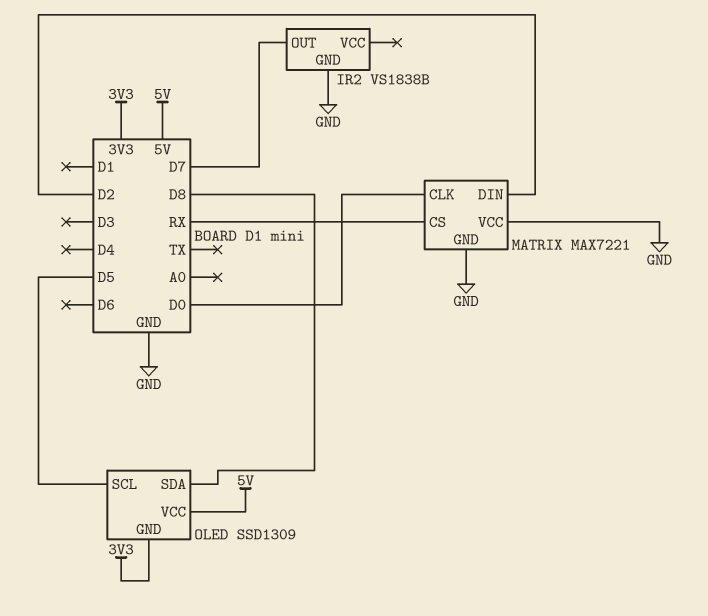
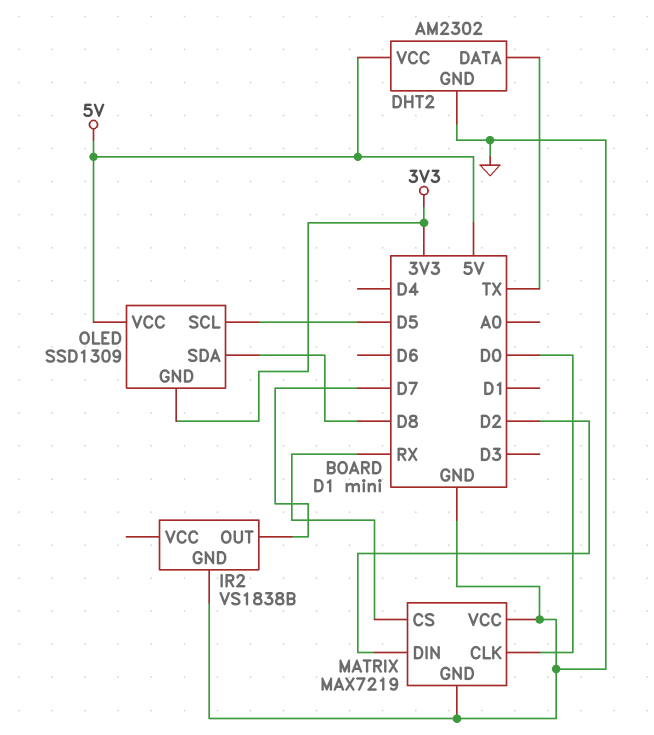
DHT2: none -> AM2302
DHT2 pin DATA: none -> TX
DHT2 pin GND: none -> GND
DHT2 pin VCC: none -> 5V
MATRIX: MAX7221 -> MAX7219

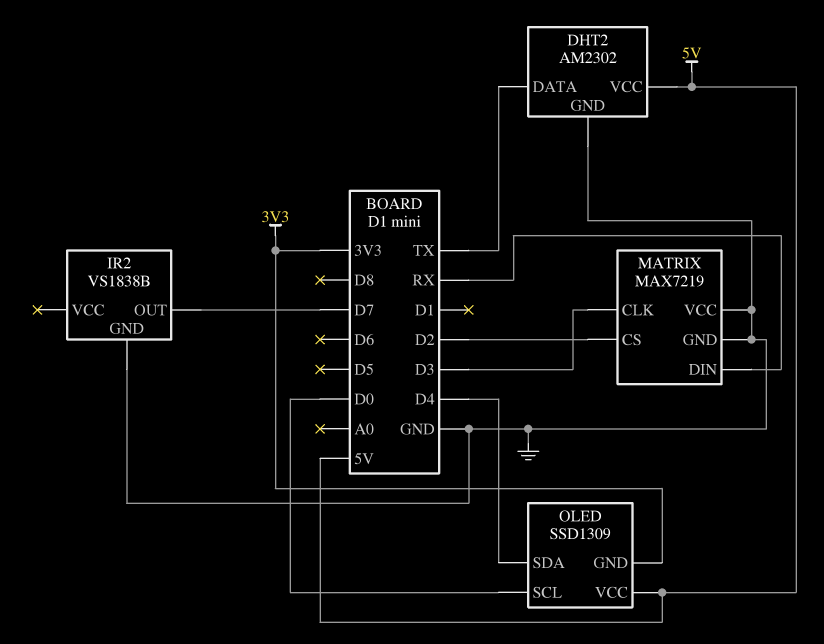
MATRIX pin CLK: D0 -> D3
MATRIX pin CS: RX -> D2
MATRIX pin DIN: D2 -> RX
OLED pin SCL: D5 -> D0
OLED pin SDA: D8 -> D4

